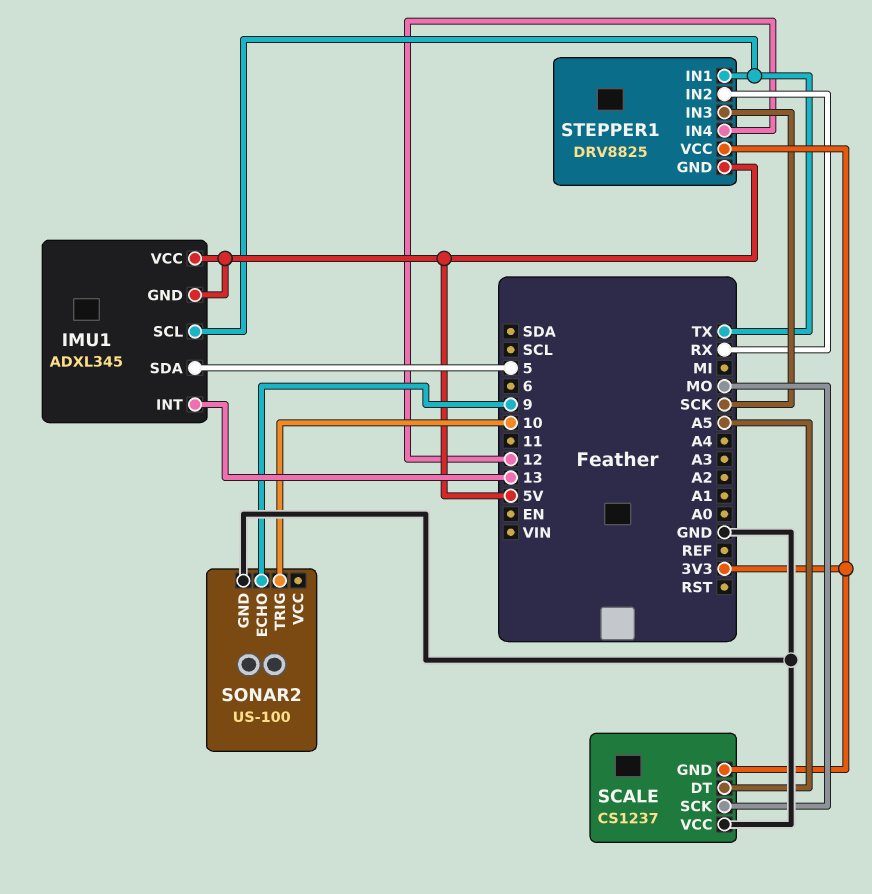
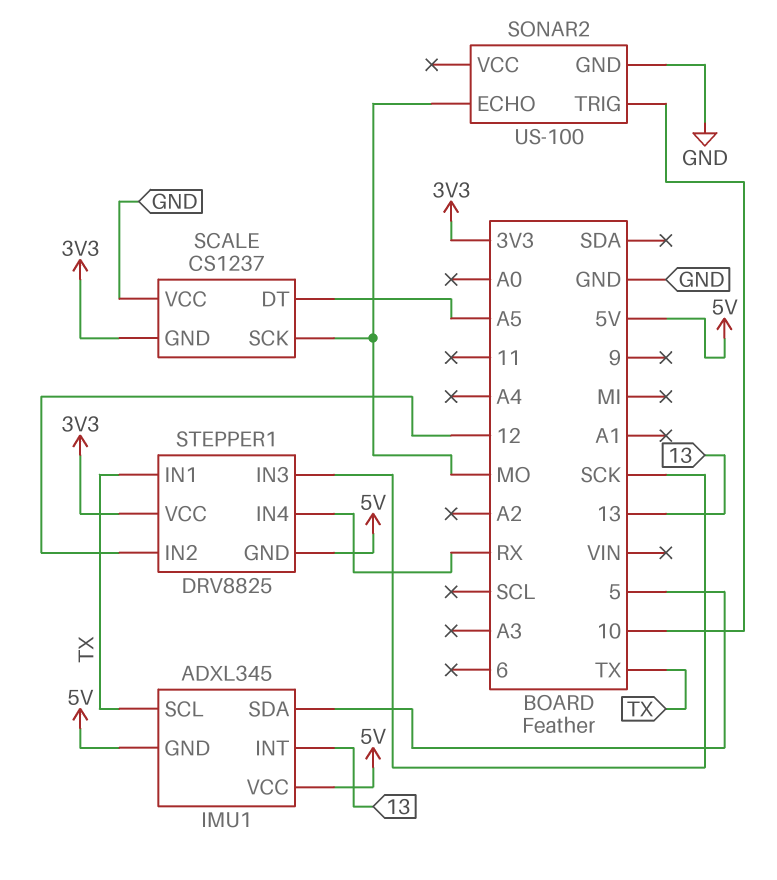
SONAR2 pin ECHO: 9 -> MO
STEPPER1 pin IN2: RX -> 12
STEPPER1 pin IN4: 12 -> RX

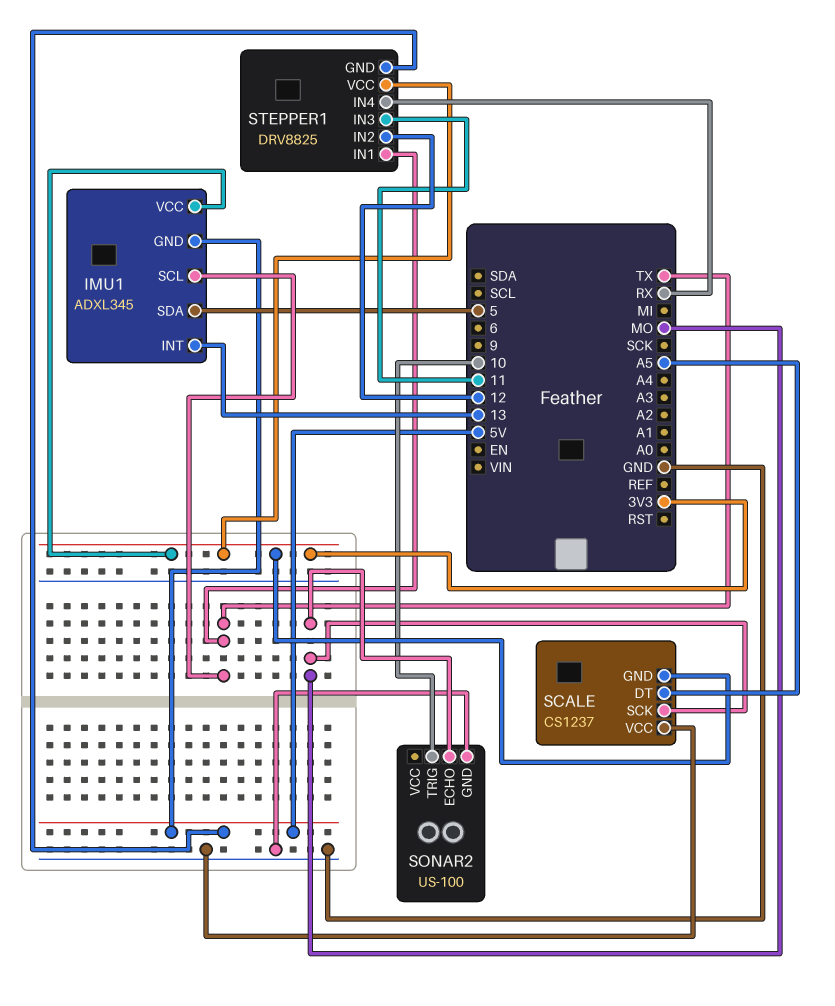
IMU1 pin VCC: 5V -> 3V3
STEPPER1 pin IN3: SCK -> 11

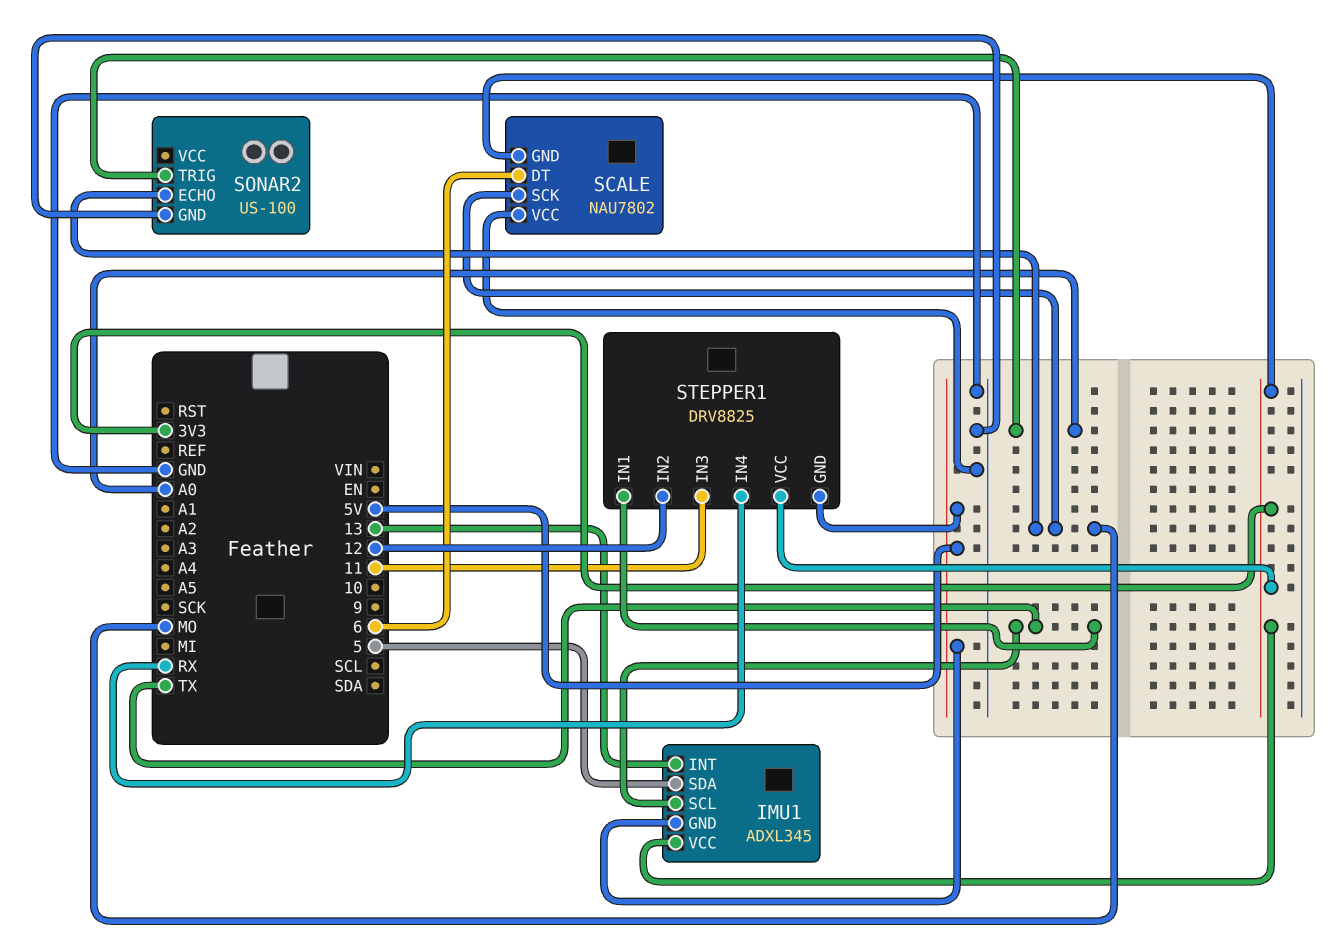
SCALE: CS1237 -> NAU7802
SCALE pin DT: A5 -> 6
SONAR2 pin TRIG: 10 -> A0

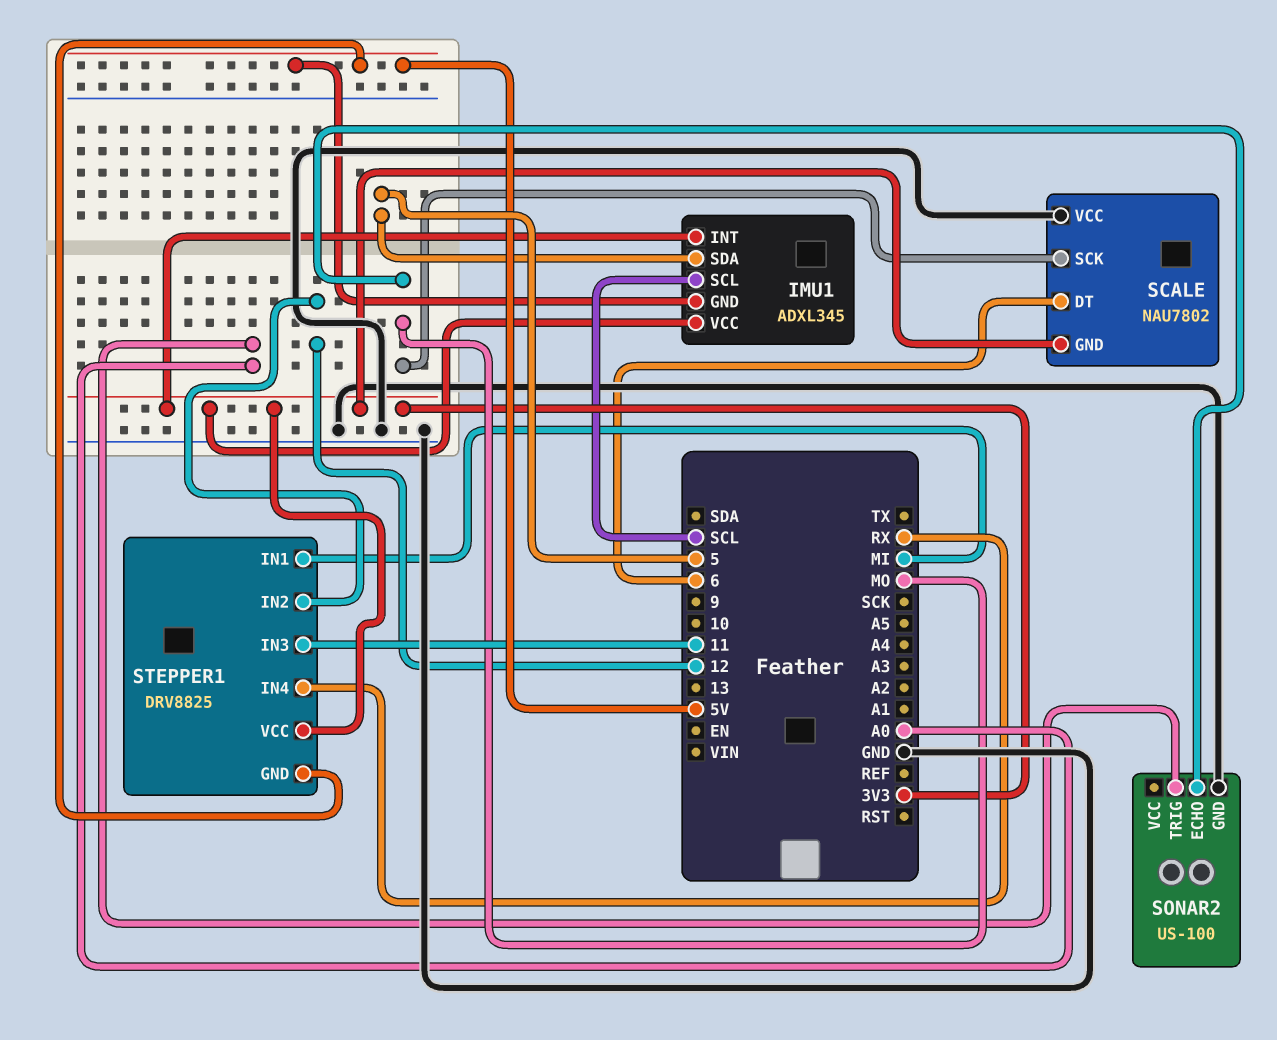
IMU1 pin INT: 13 -> 3V3
IMU1 pin SCL: TX -> SCL
STEPPER1 pin IN1: TX -> MI

